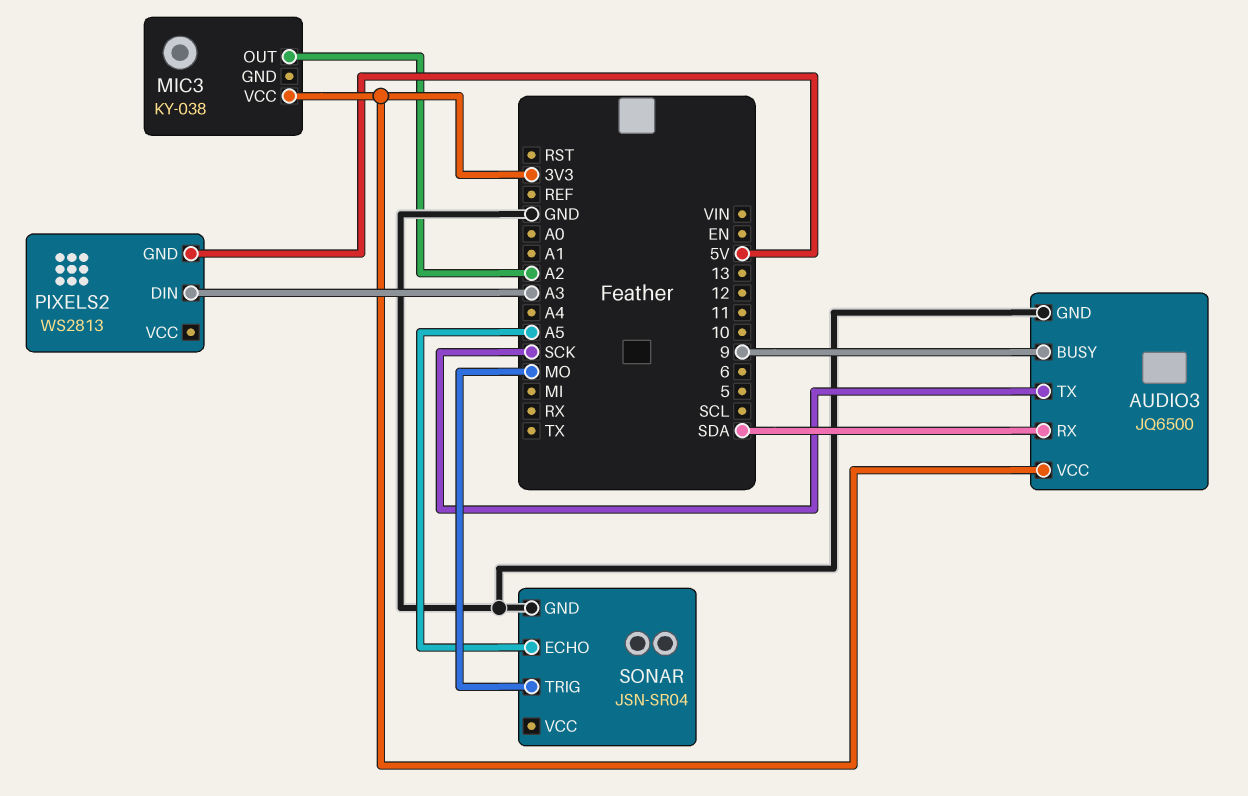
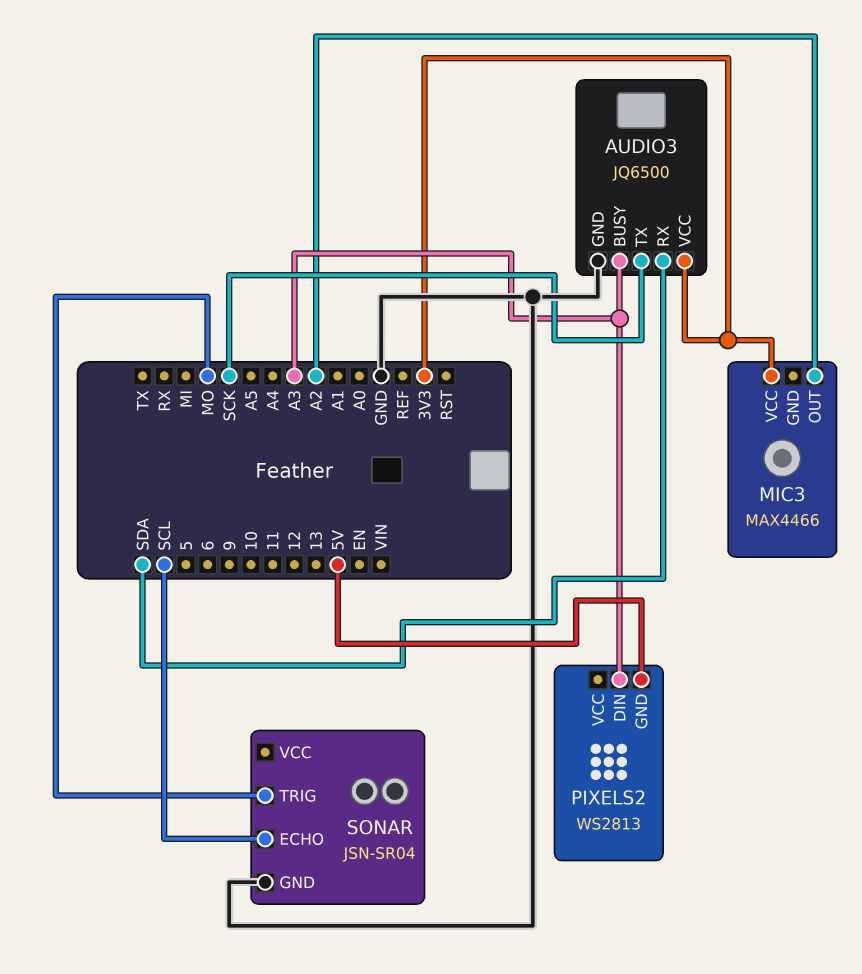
AUDIO3 pin BUSY: 9 -> A3
MIC3: KY-038 -> MAX4466
SONAR pin ECHO: A5 -> SCL

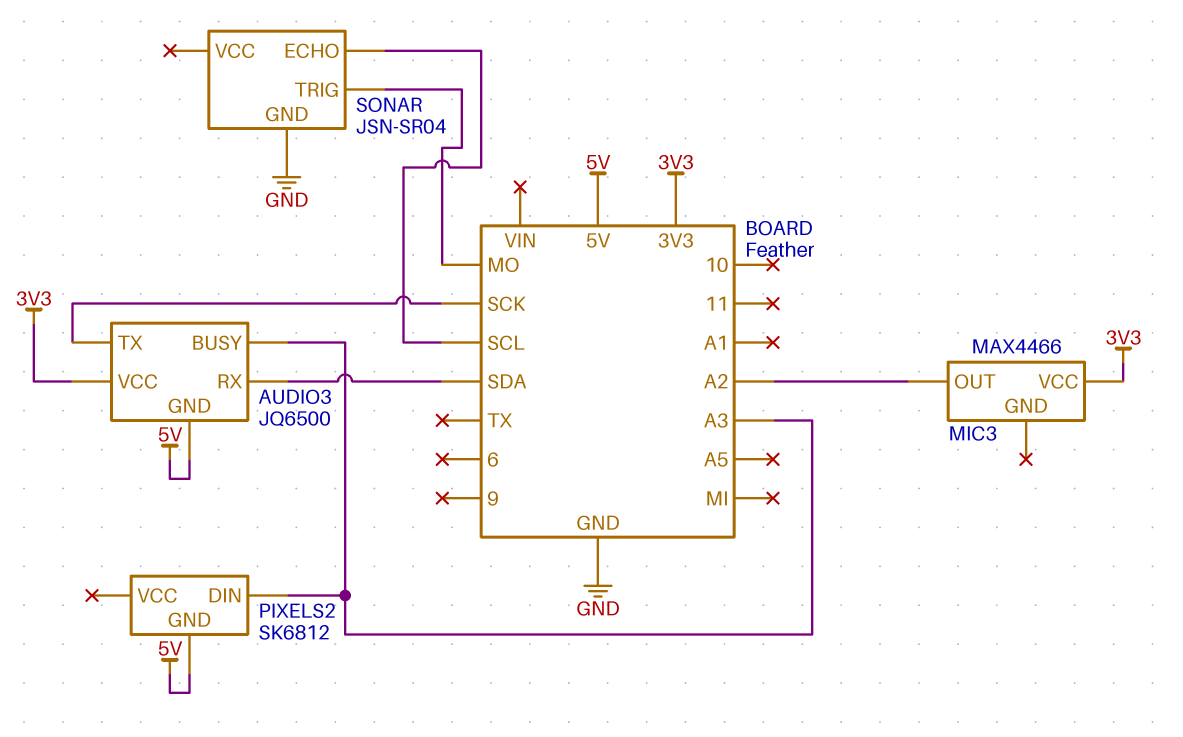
AUDIO3 pin GND: GND -> 5V
PIXELS2: WS2813 -> SK6812

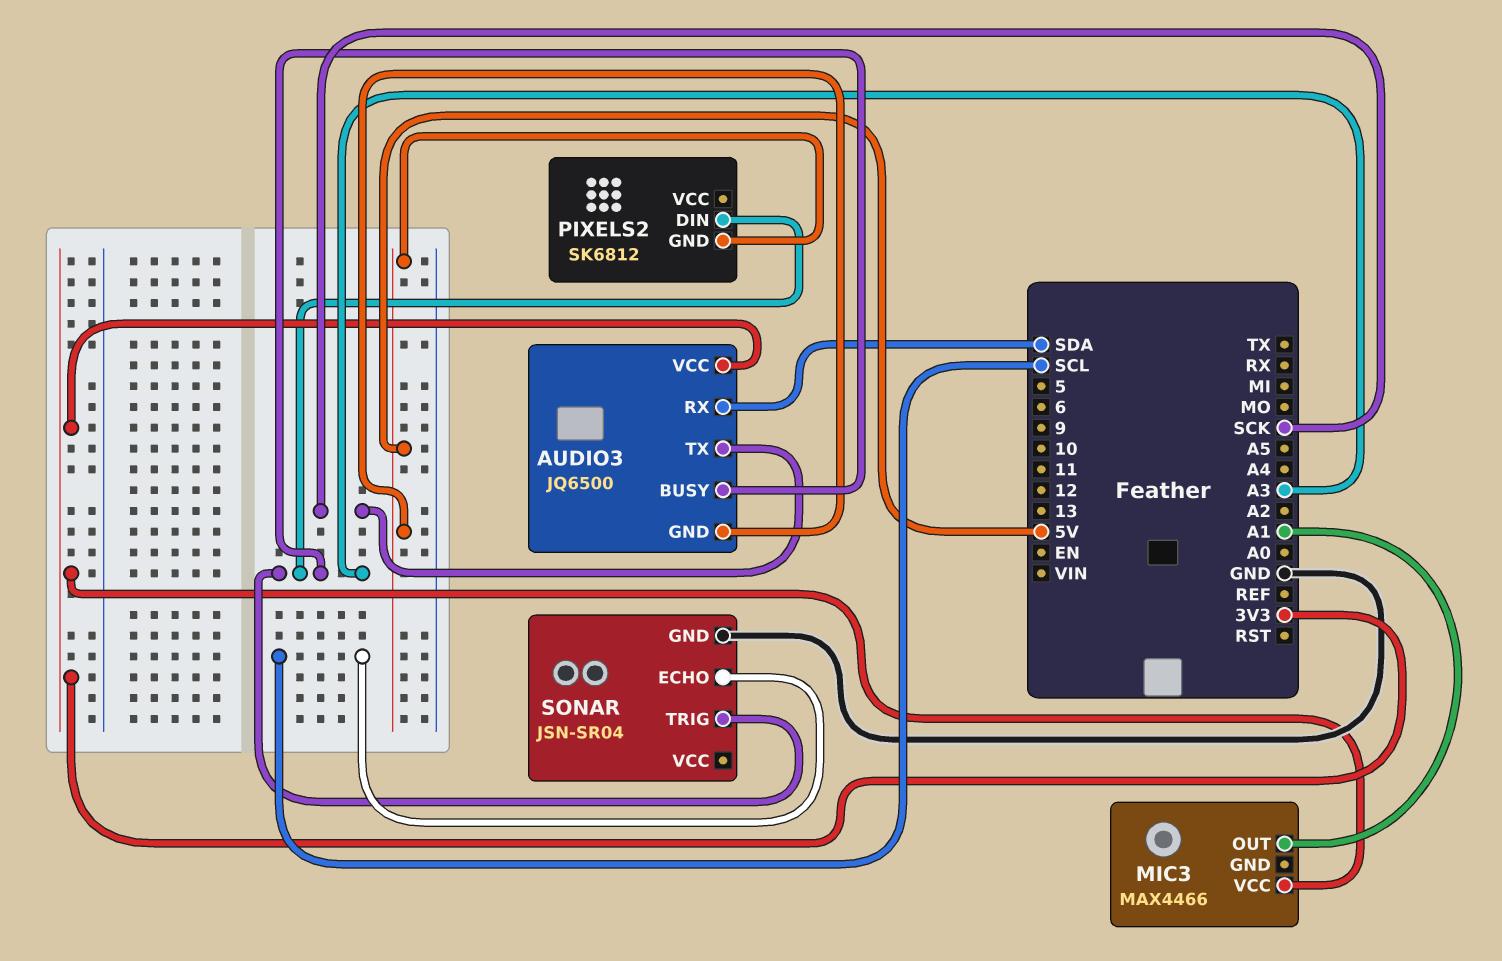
MIC3 pin OUT: A2 -> A1
SONAR pin TRIG: MO -> A3

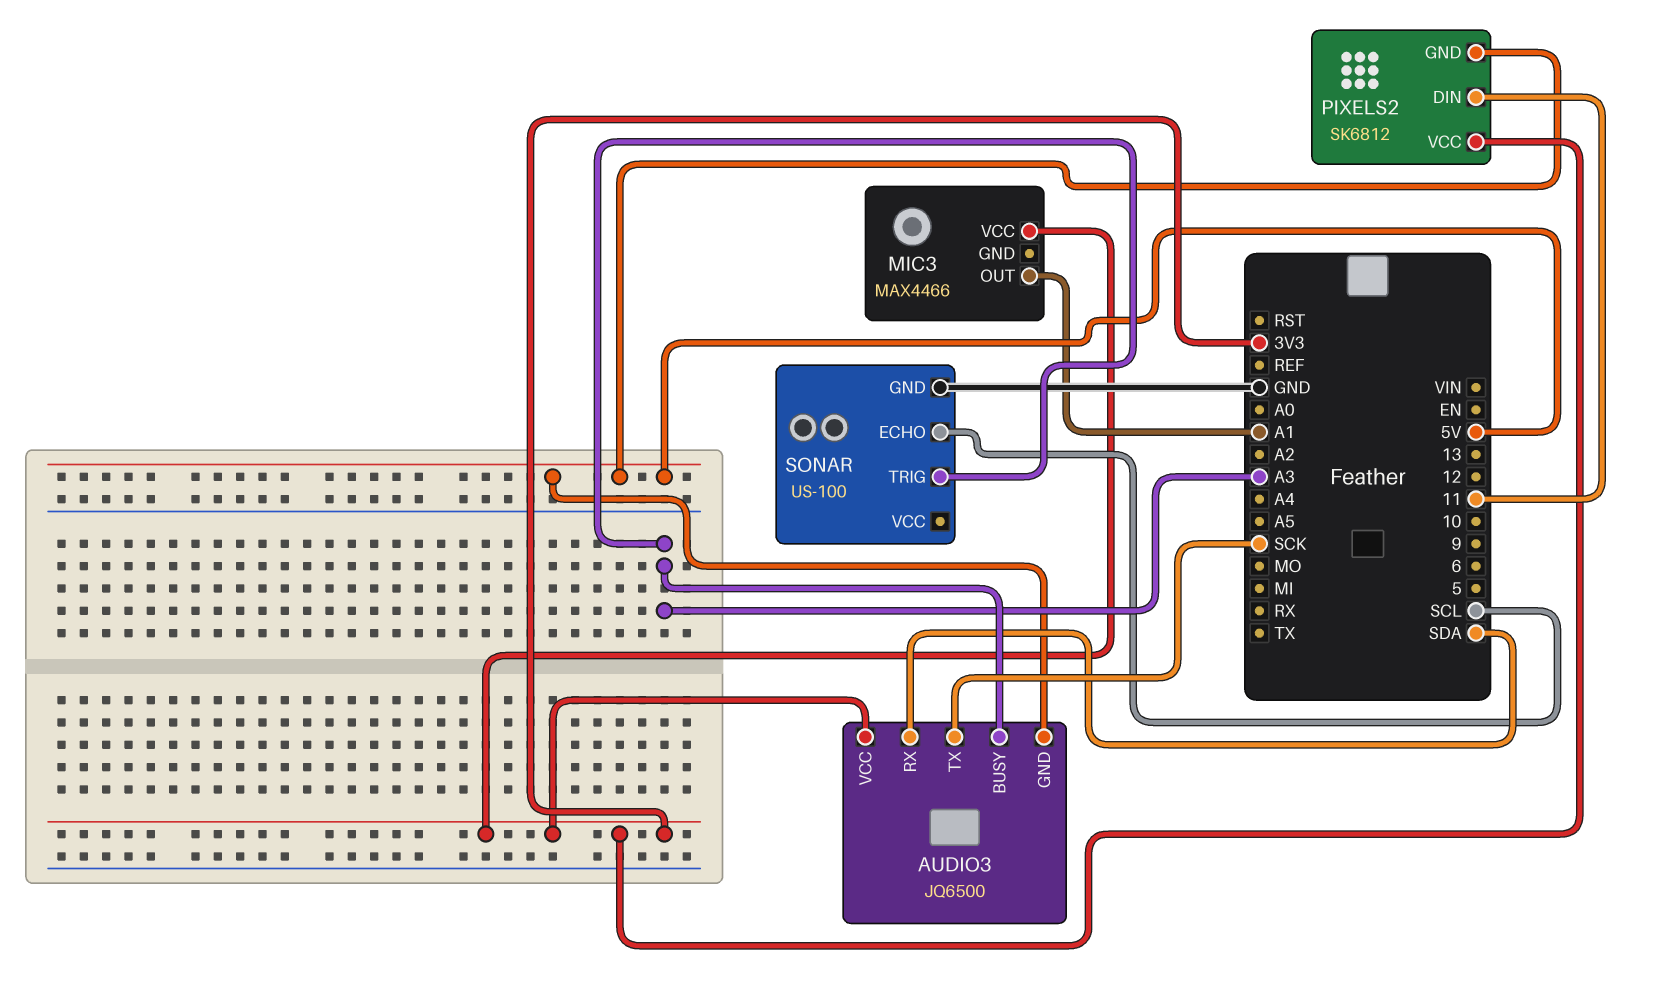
PIXELS2 pin DIN: A3 -> 11
PIXELS2 pin VCC: none -> 3V3
SONAR: JSN-SR04 -> US-100

